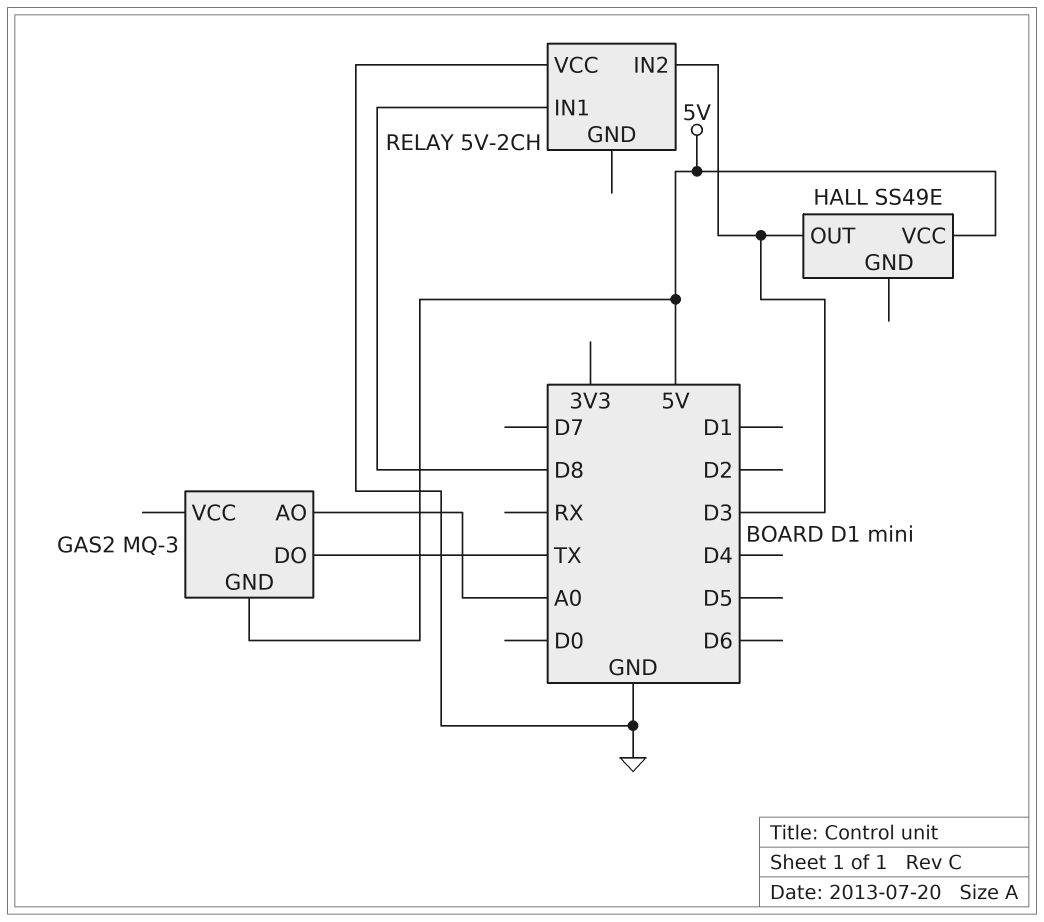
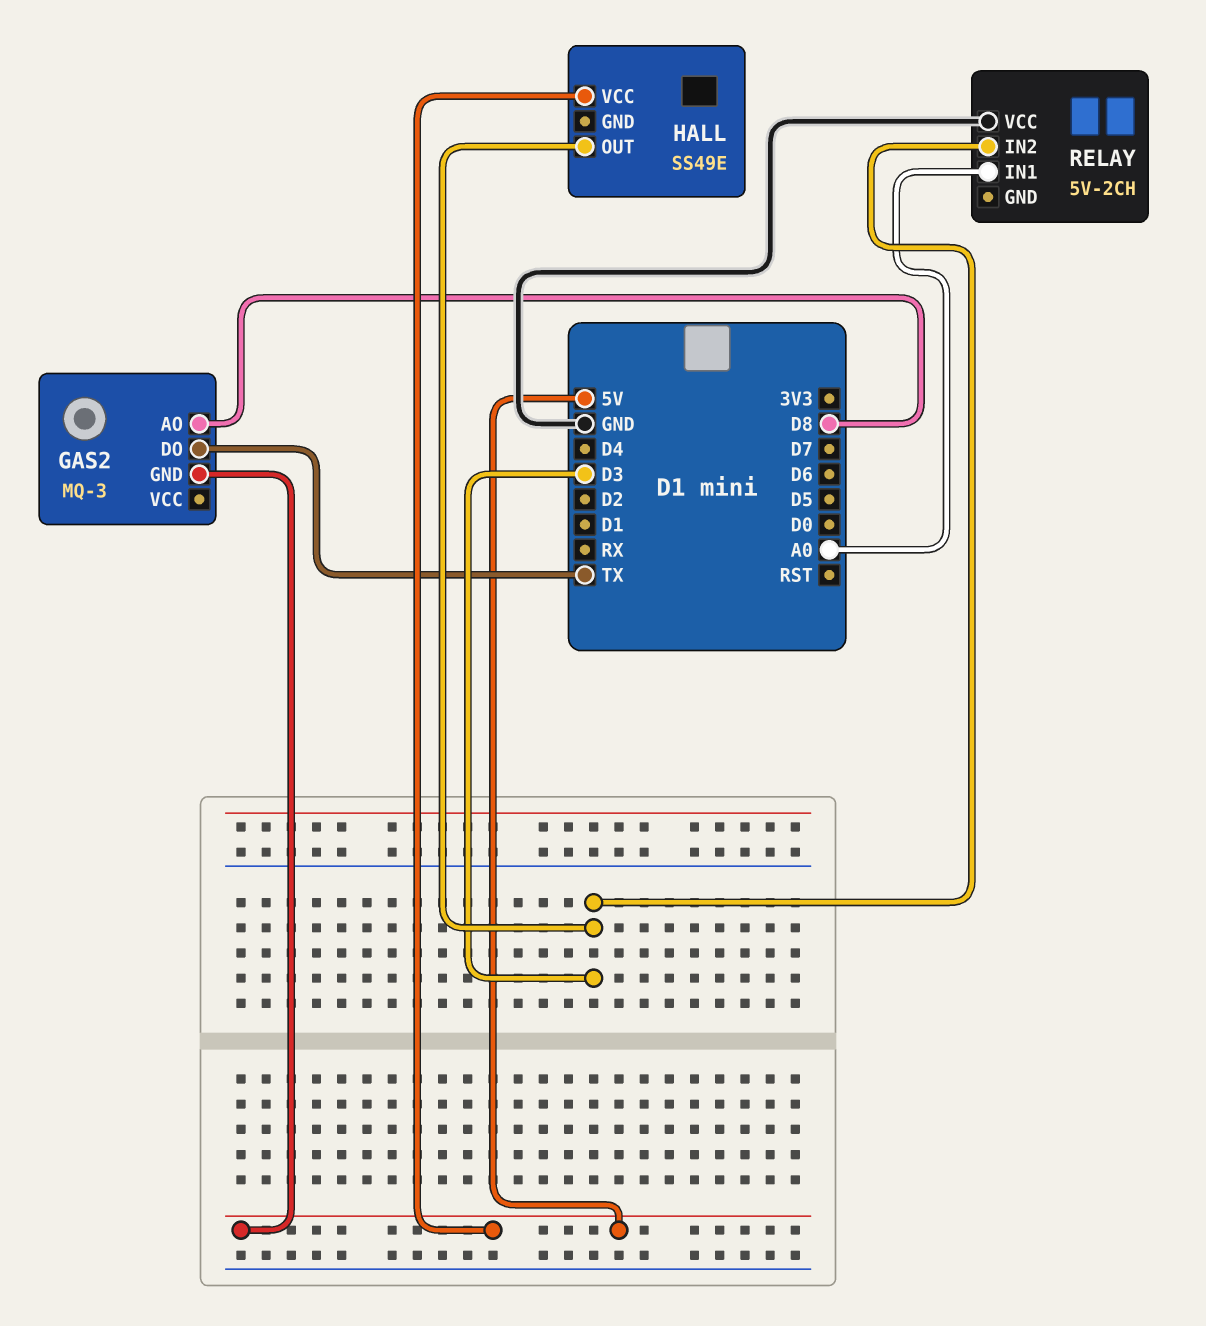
GAS2 pin AO: A0 -> D8
RELAY pin IN1: D8 -> A0

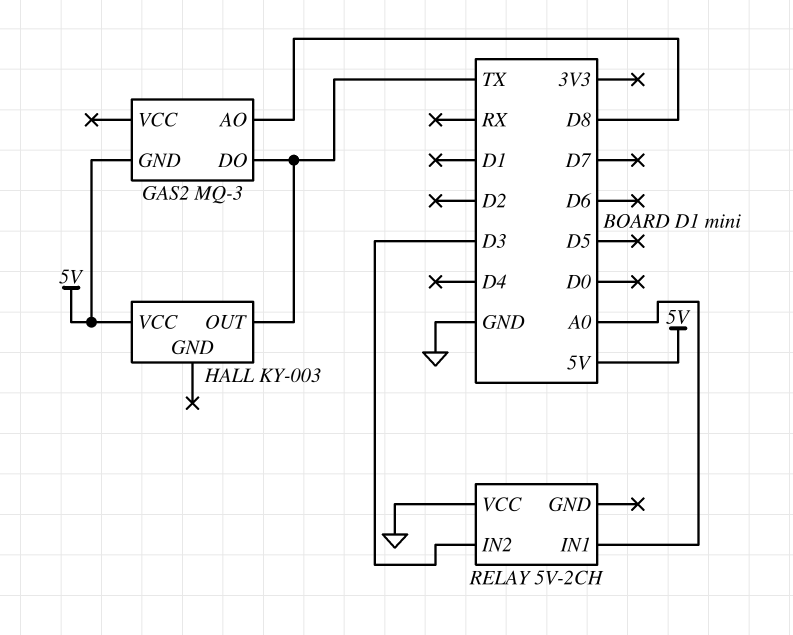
HALL: SS49E -> KY-003
HALL pin OUT: D3 -> TX

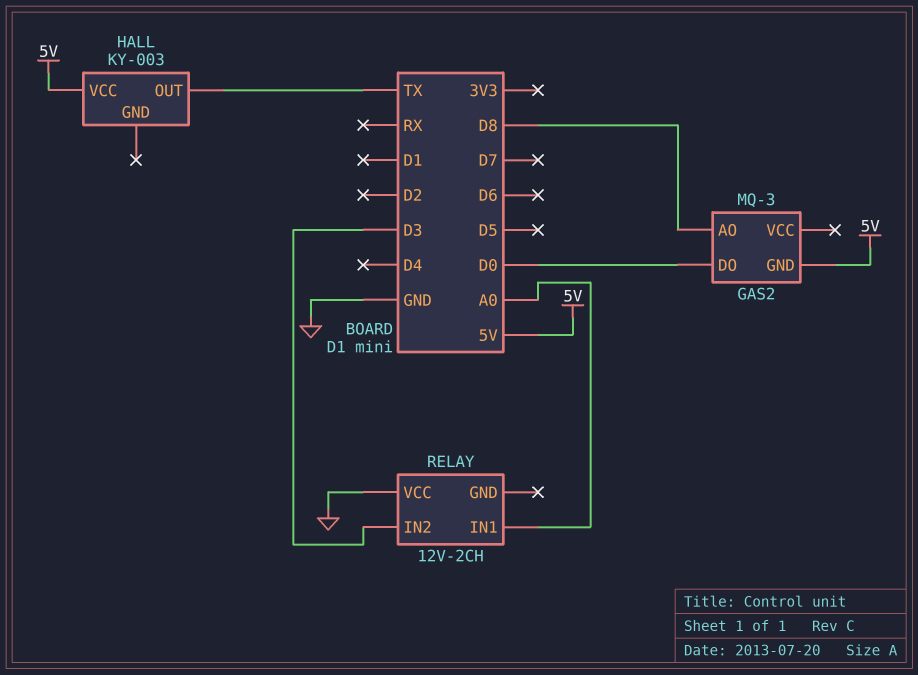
GAS2 pin DO: TX -> D0
RELAY: 5V-2CH -> 12V-2CH

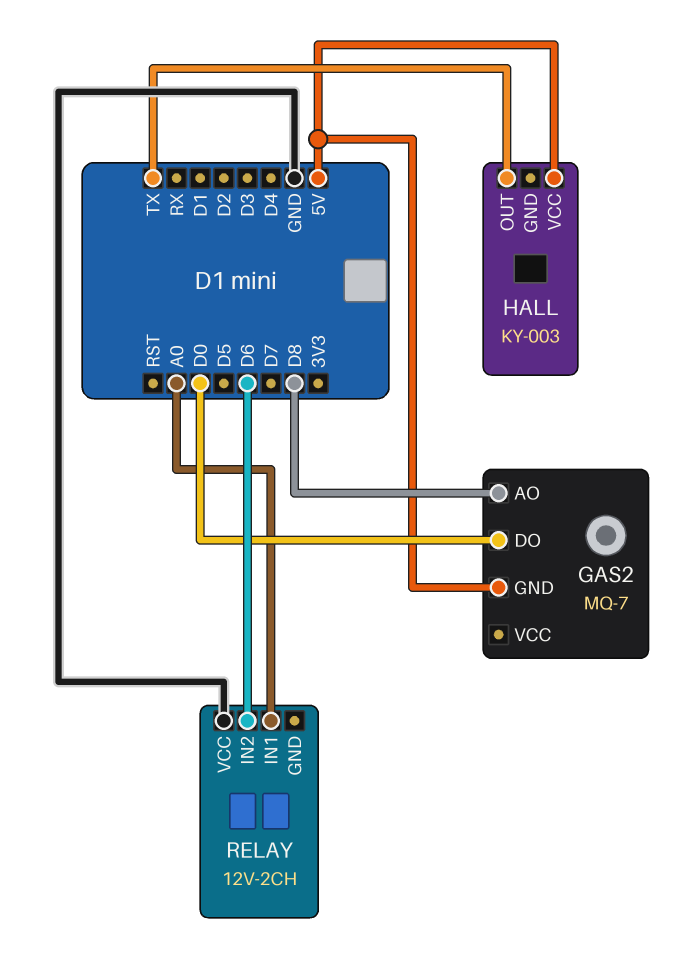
GAS2: MQ-3 -> MQ-7
RELAY pin IN2: D3 -> D6

